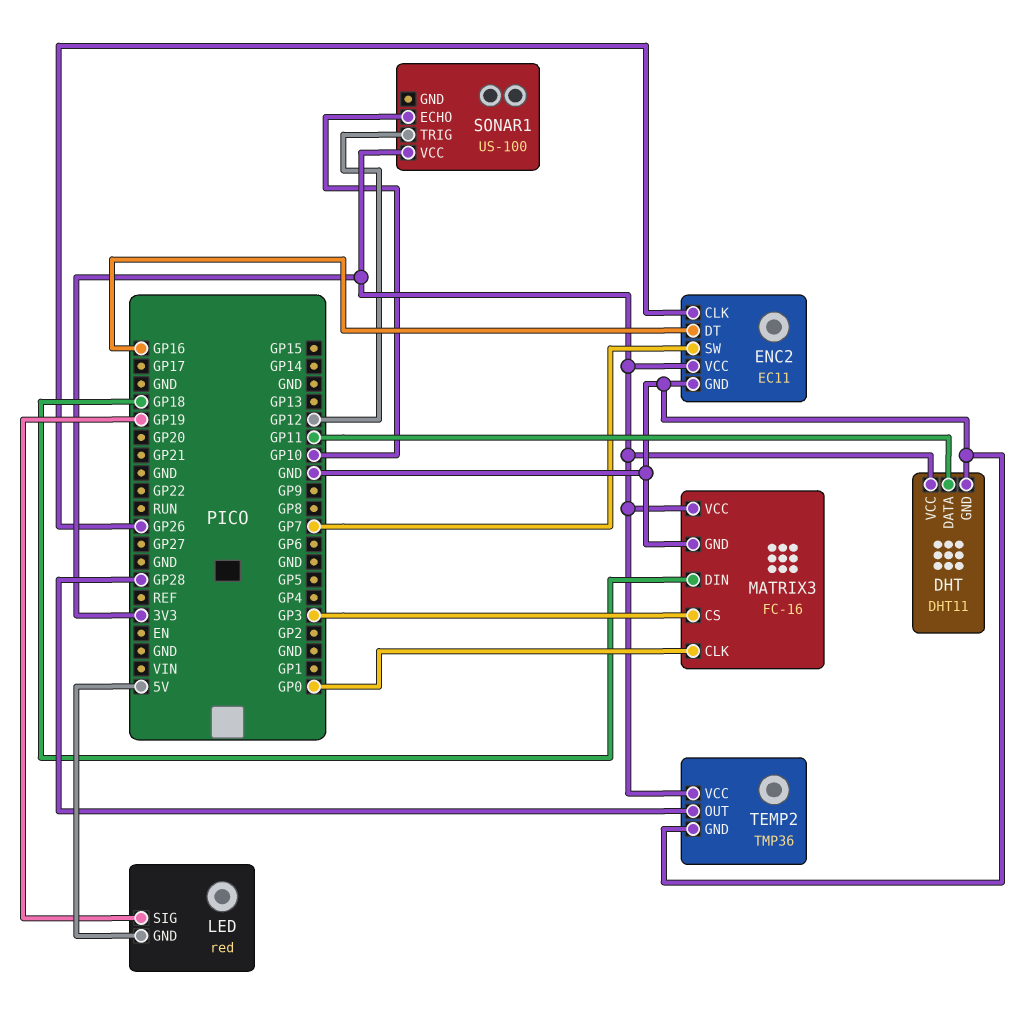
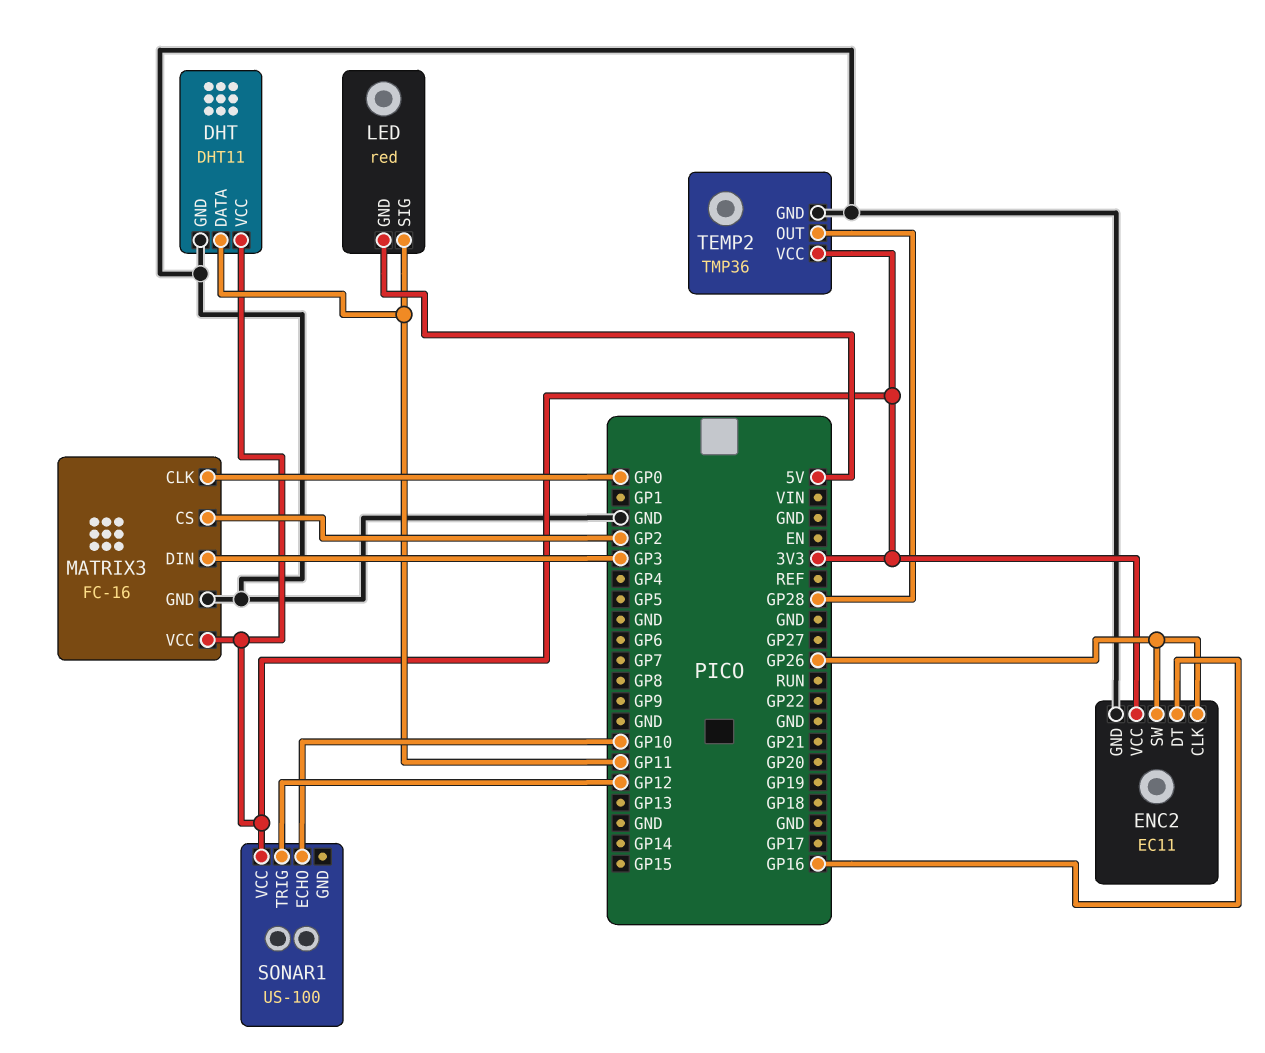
ENC2 pin SW: GP7 -> GP26
LED pin SIG: GP19 -> GP11
MATRIX3 pin CS: GP3 -> GP2
MATRIX3 pin DIN: GP18 -> GP3

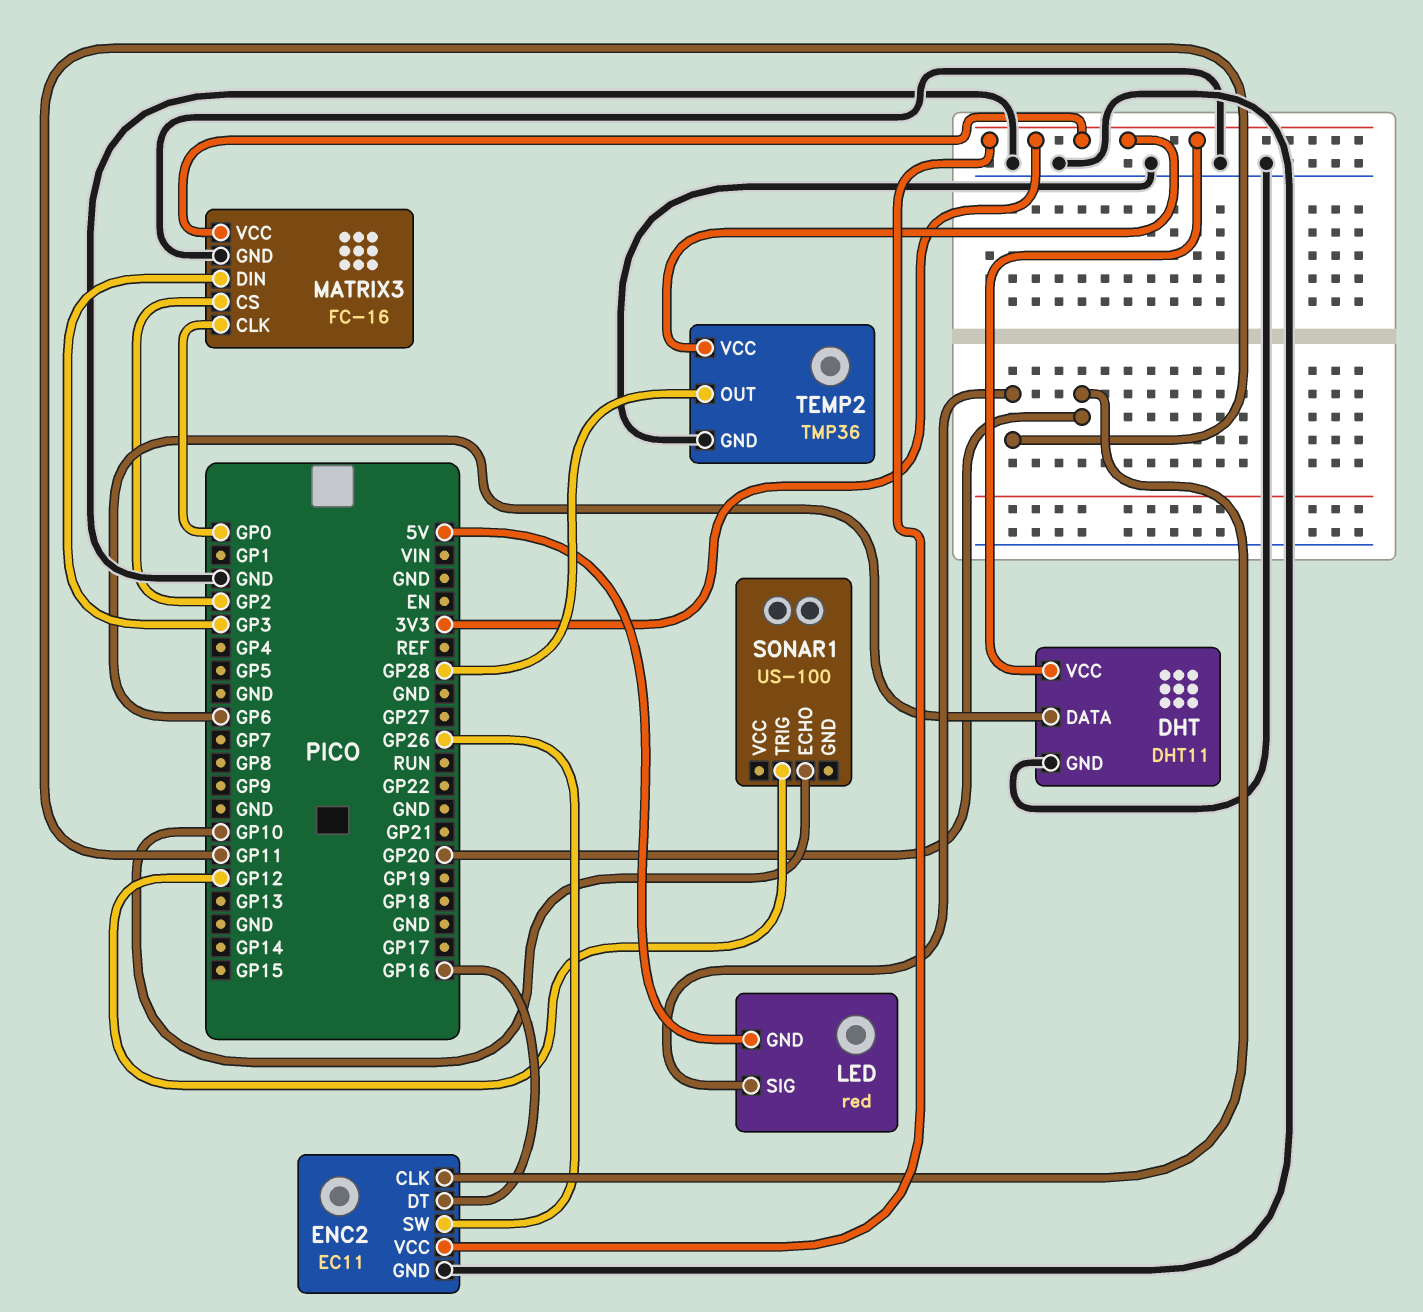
DHT pin DATA: GP11 -> GP6
ENC2 pin CLK: GP26 -> GP20
SONAR1 pin VCC: 3V3 -> none

